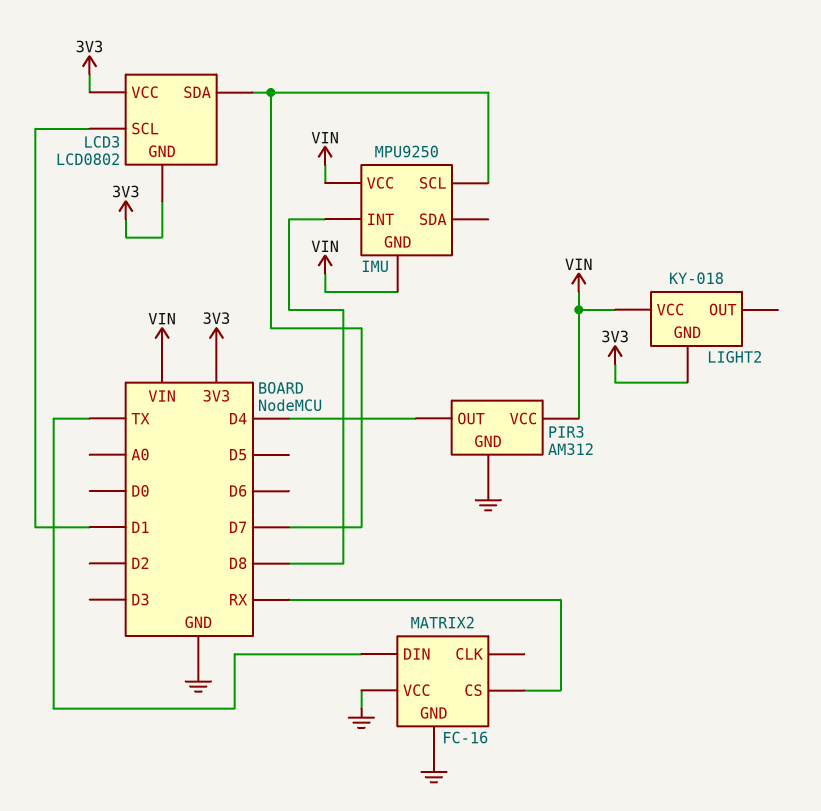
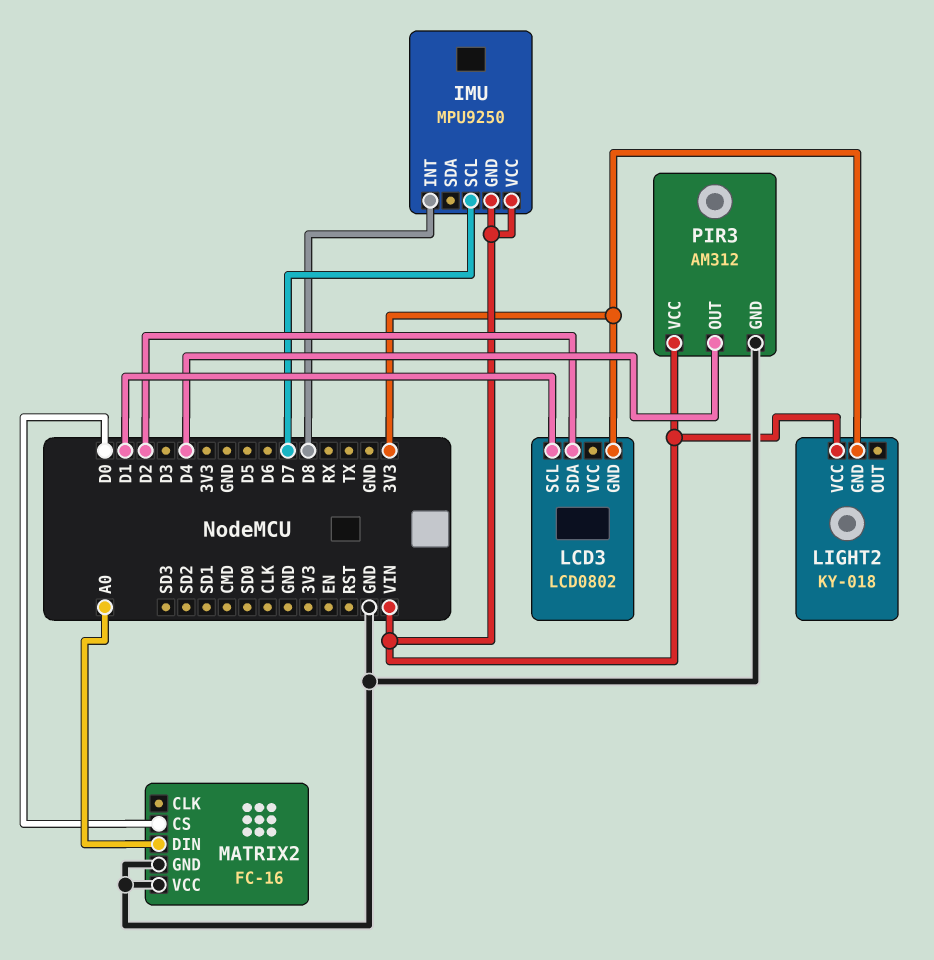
LCD3 pin SDA: D7 -> D2
LCD3 pin VCC: 3V3 -> none
MATRIX2 pin CS: RX -> D0
MATRIX2 pin DIN: TX -> A0

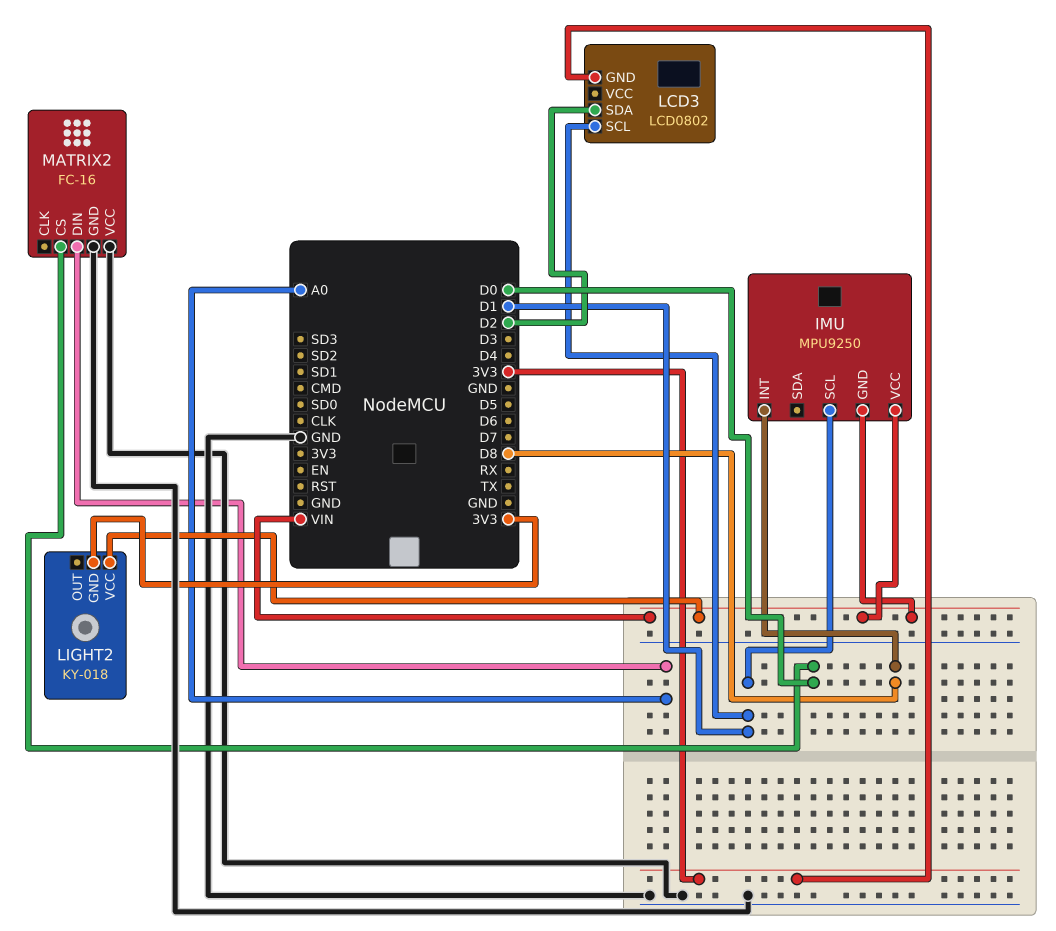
IMU pin SCL: D7 -> D1
PIR3: AM312 -> none
PIR3 pin GND: GND -> none
PIR3 pin OUT: D4 -> none
PIR3 pin VCC: VIN -> none

